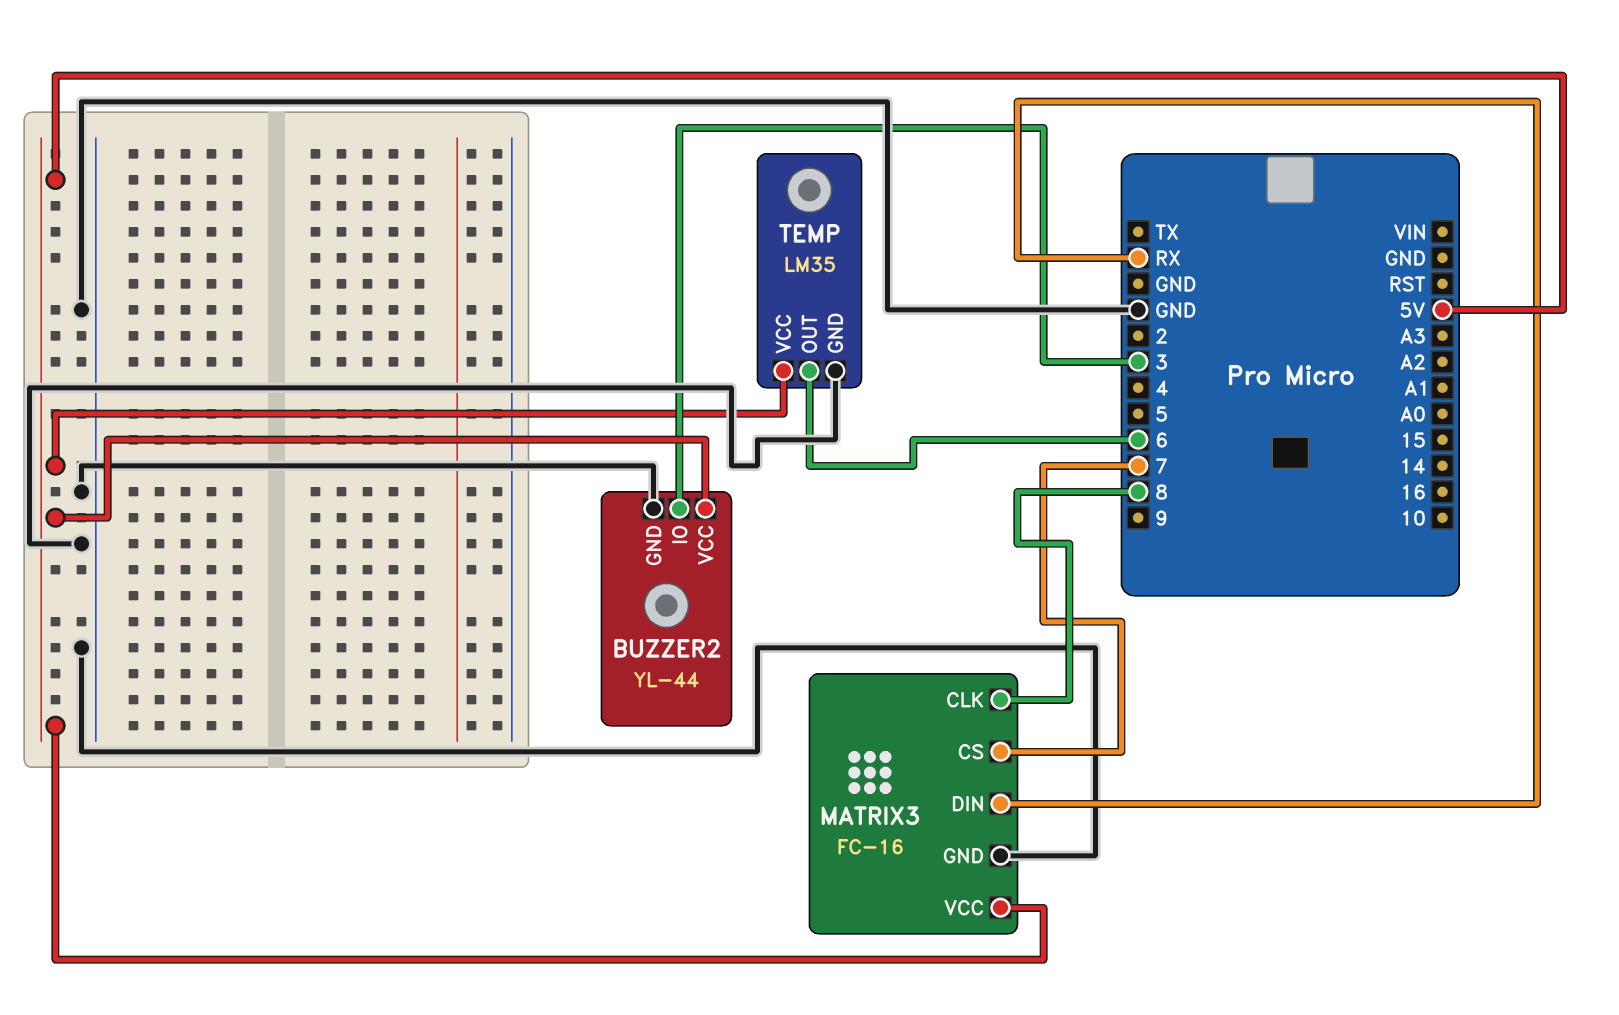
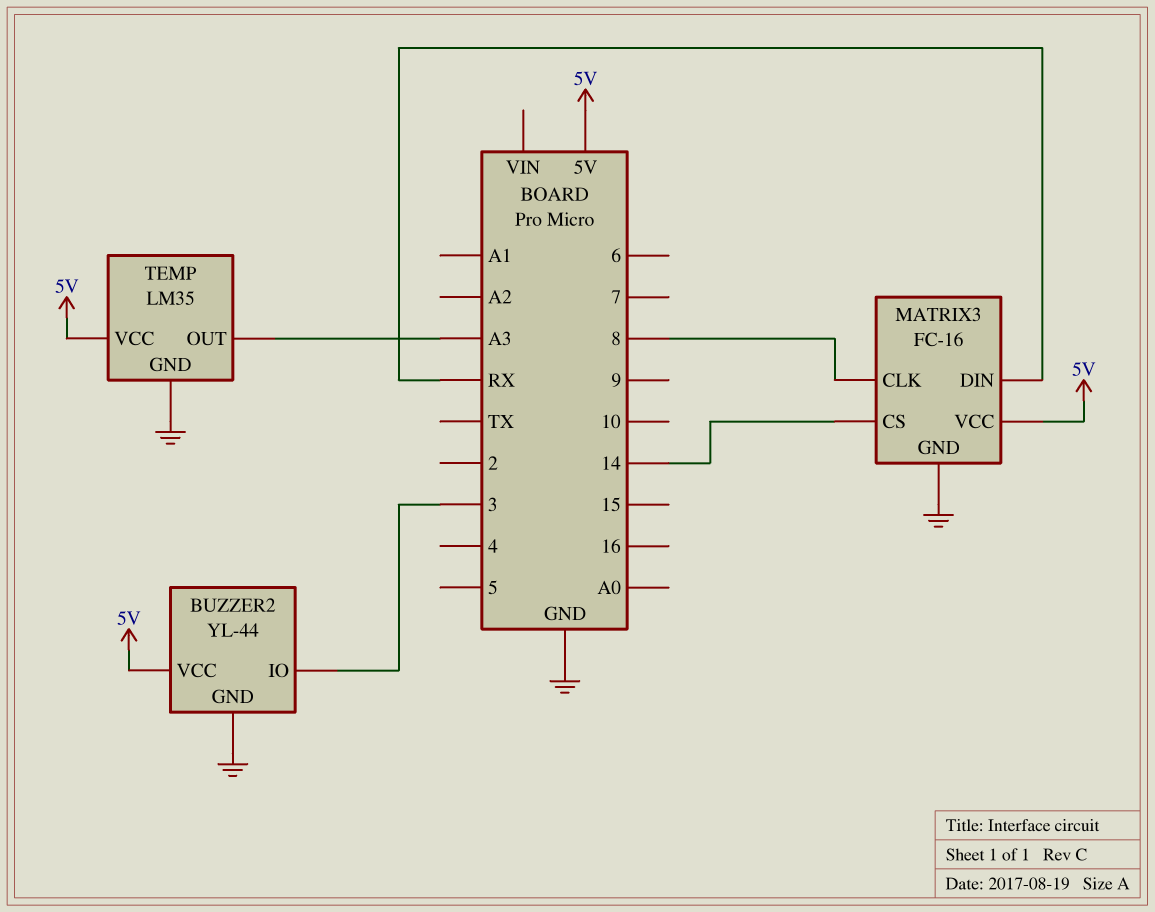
MATRIX3 pin CS: 7 -> 14
TEMP pin OUT: 6 -> A3

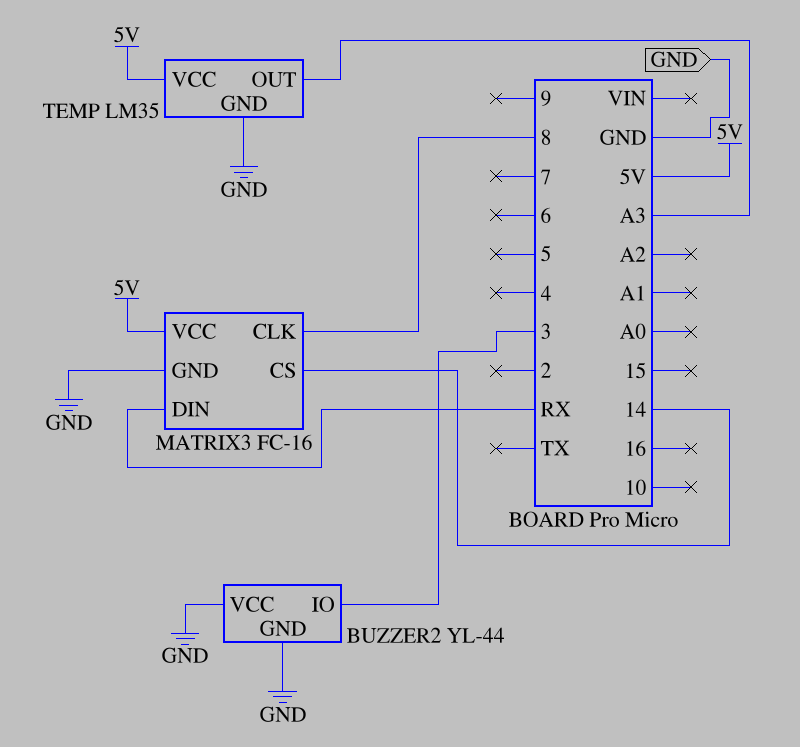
BUZZER2 pin VCC: 5V -> GND

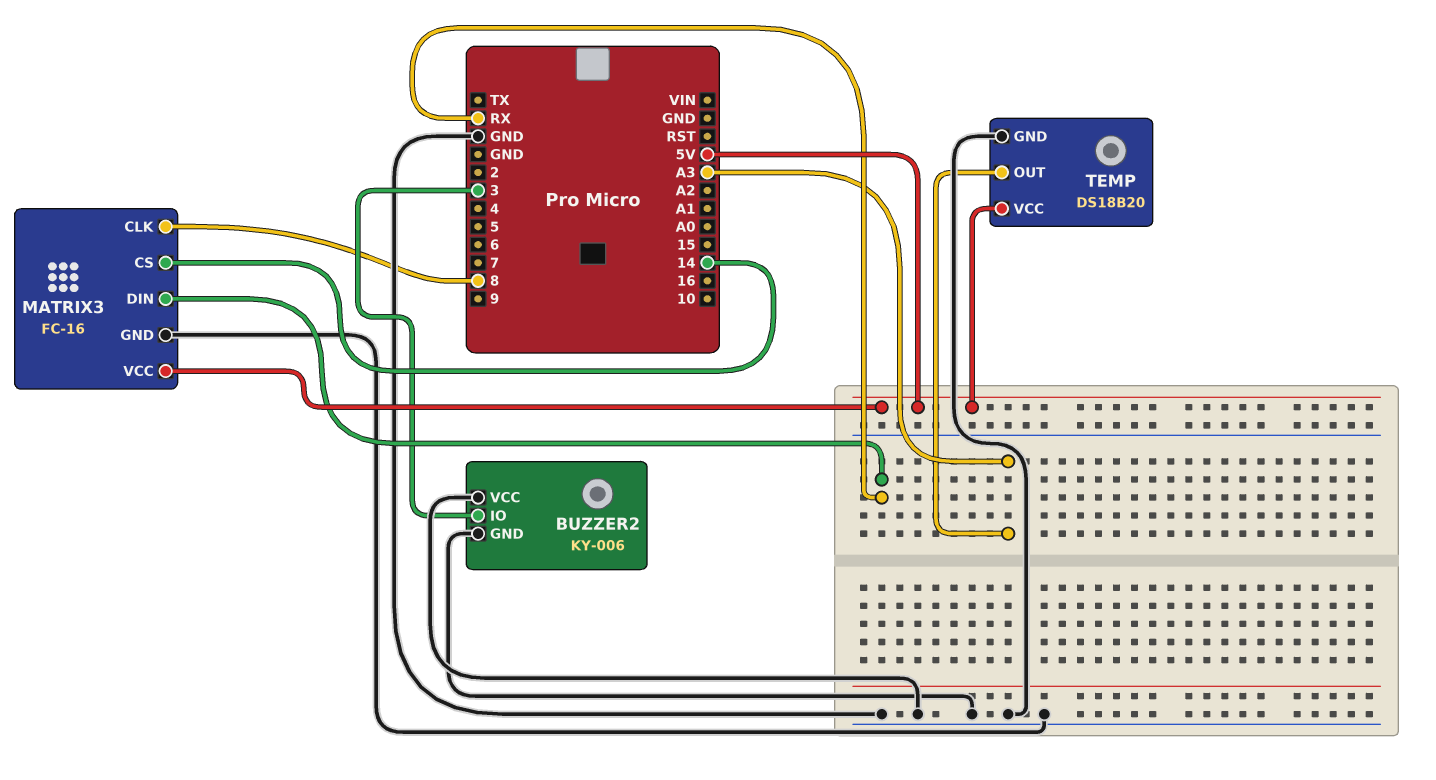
BUZZER2: YL-44 -> KY-006
TEMP: LM35 -> DS18B20

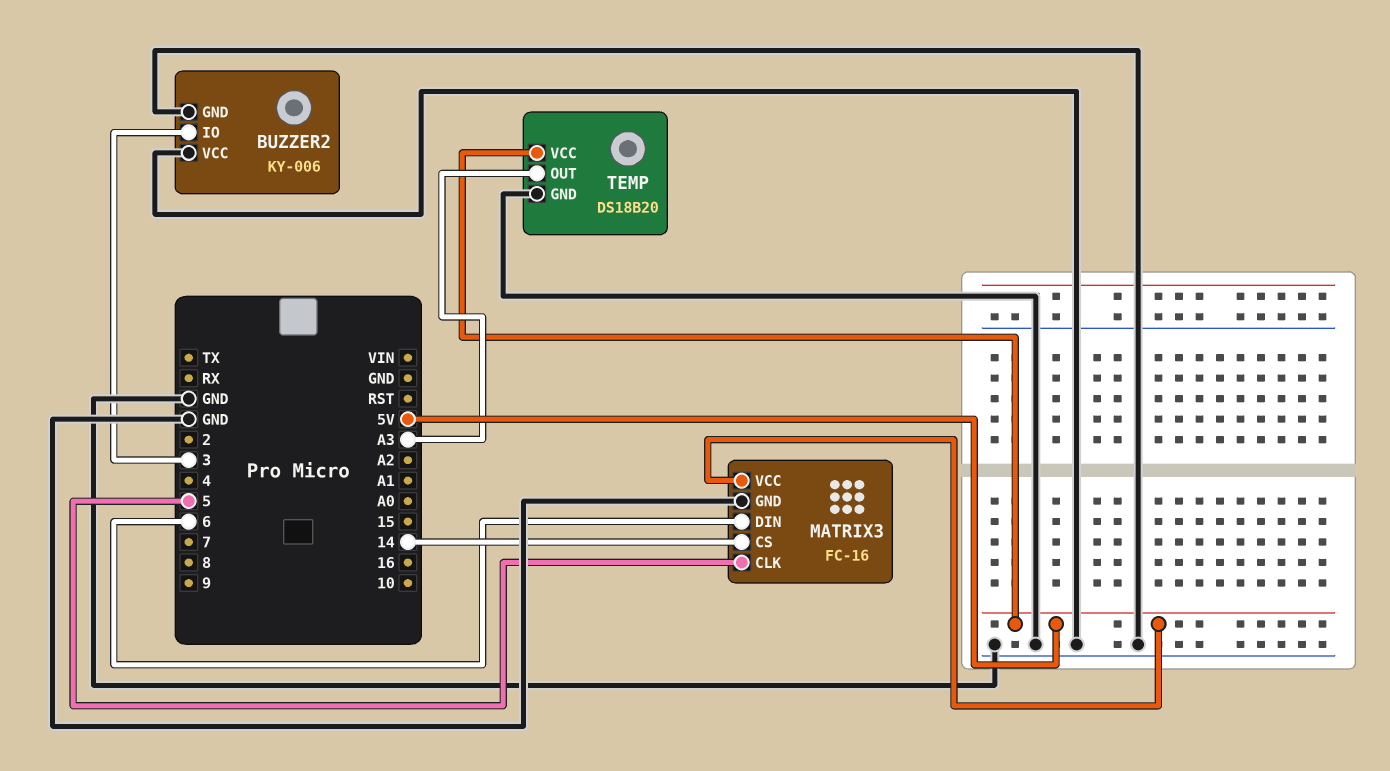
MATRIX3 pin CLK: 8 -> 5
MATRIX3 pin DIN: RX -> 6

